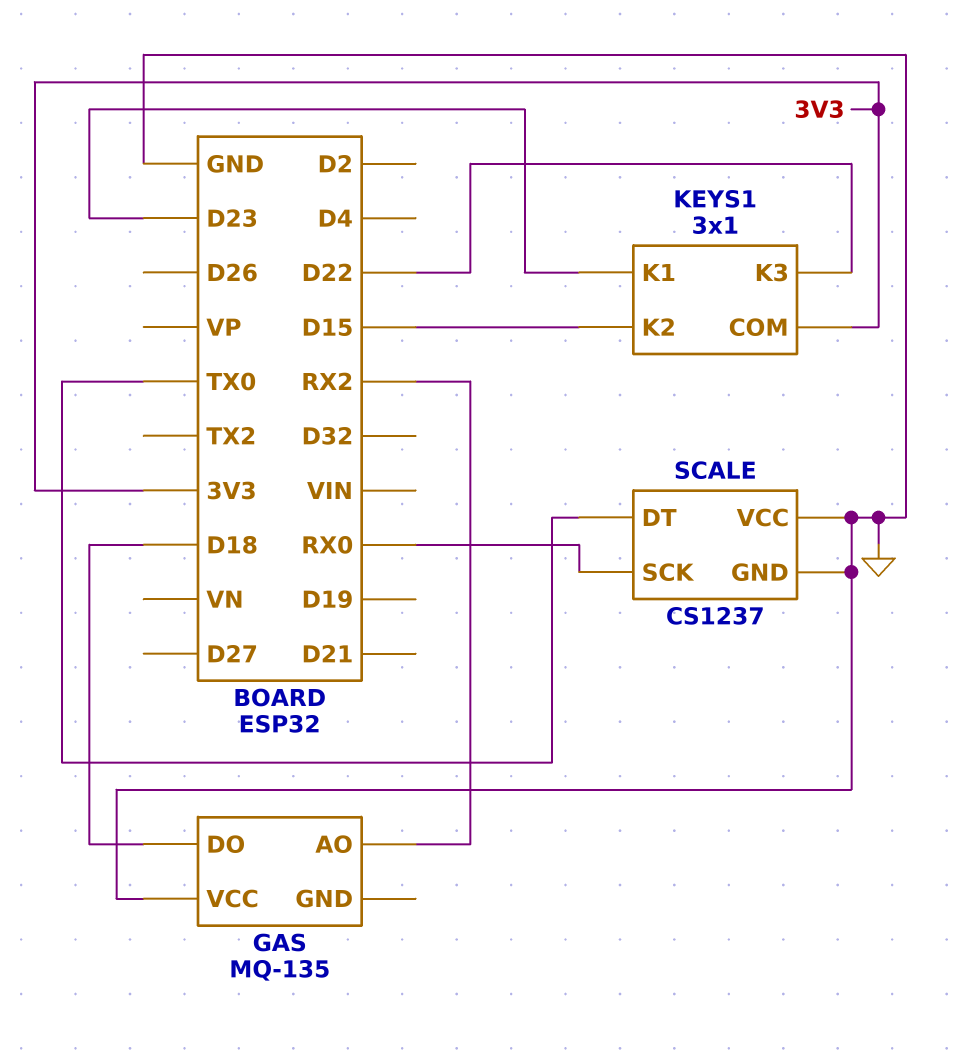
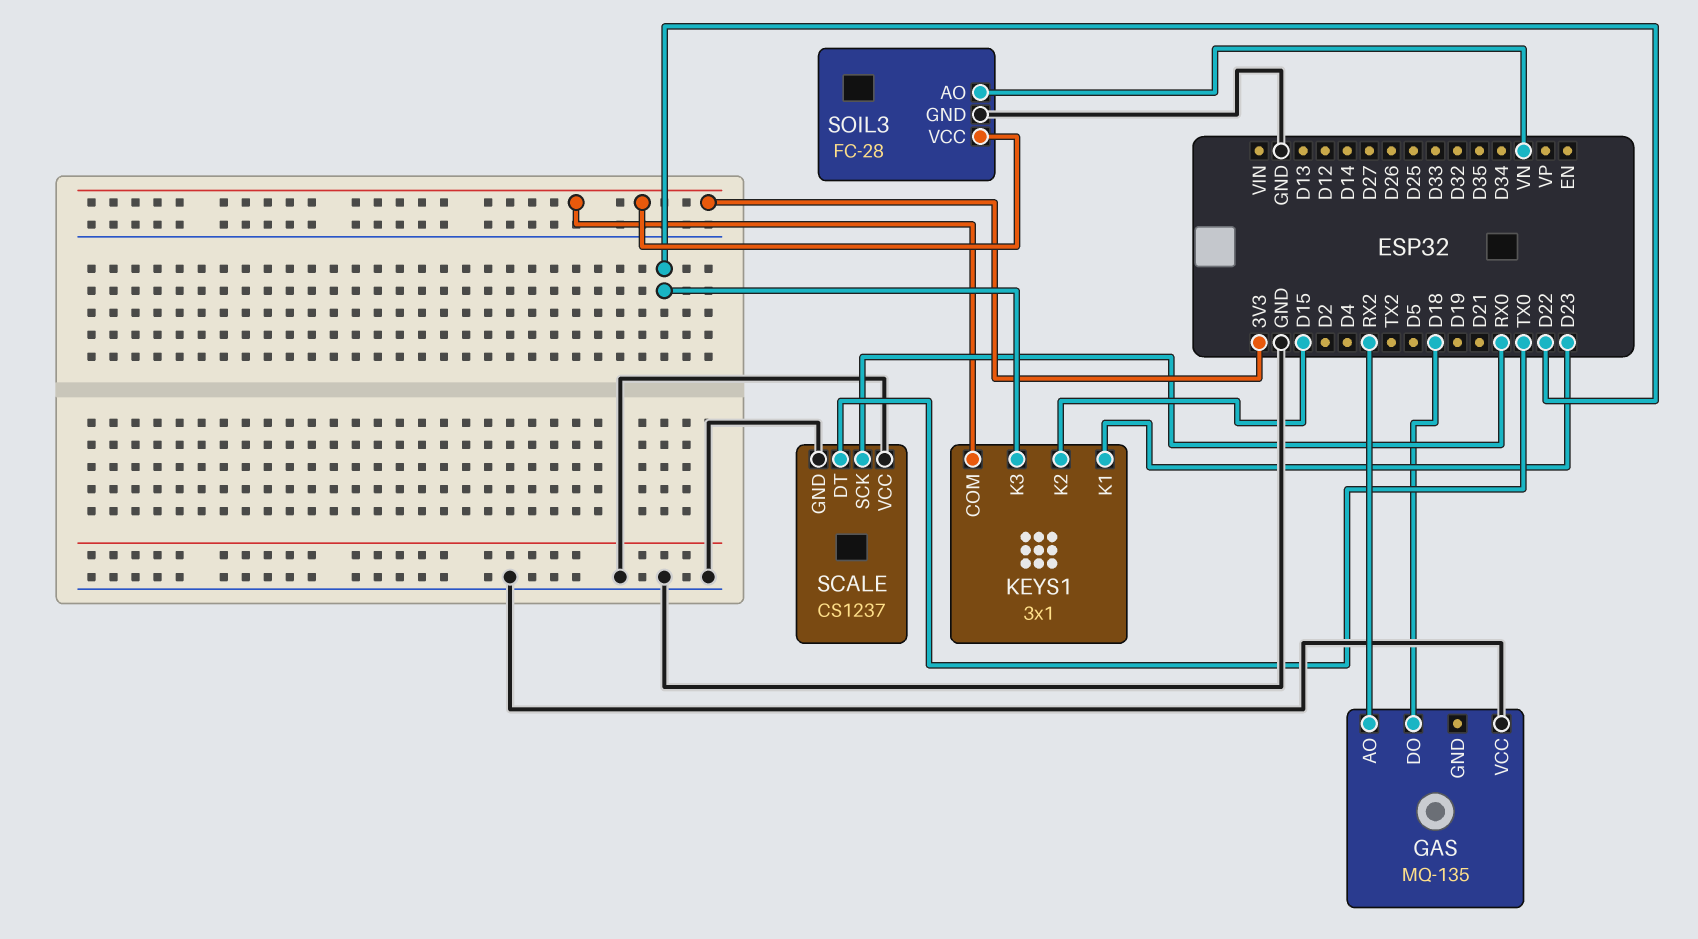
SOIL3: none -> FC-28
SOIL3 pin AO: none -> VN
SOIL3 pin GND: none -> GND
SOIL3 pin VCC: none -> 3V3

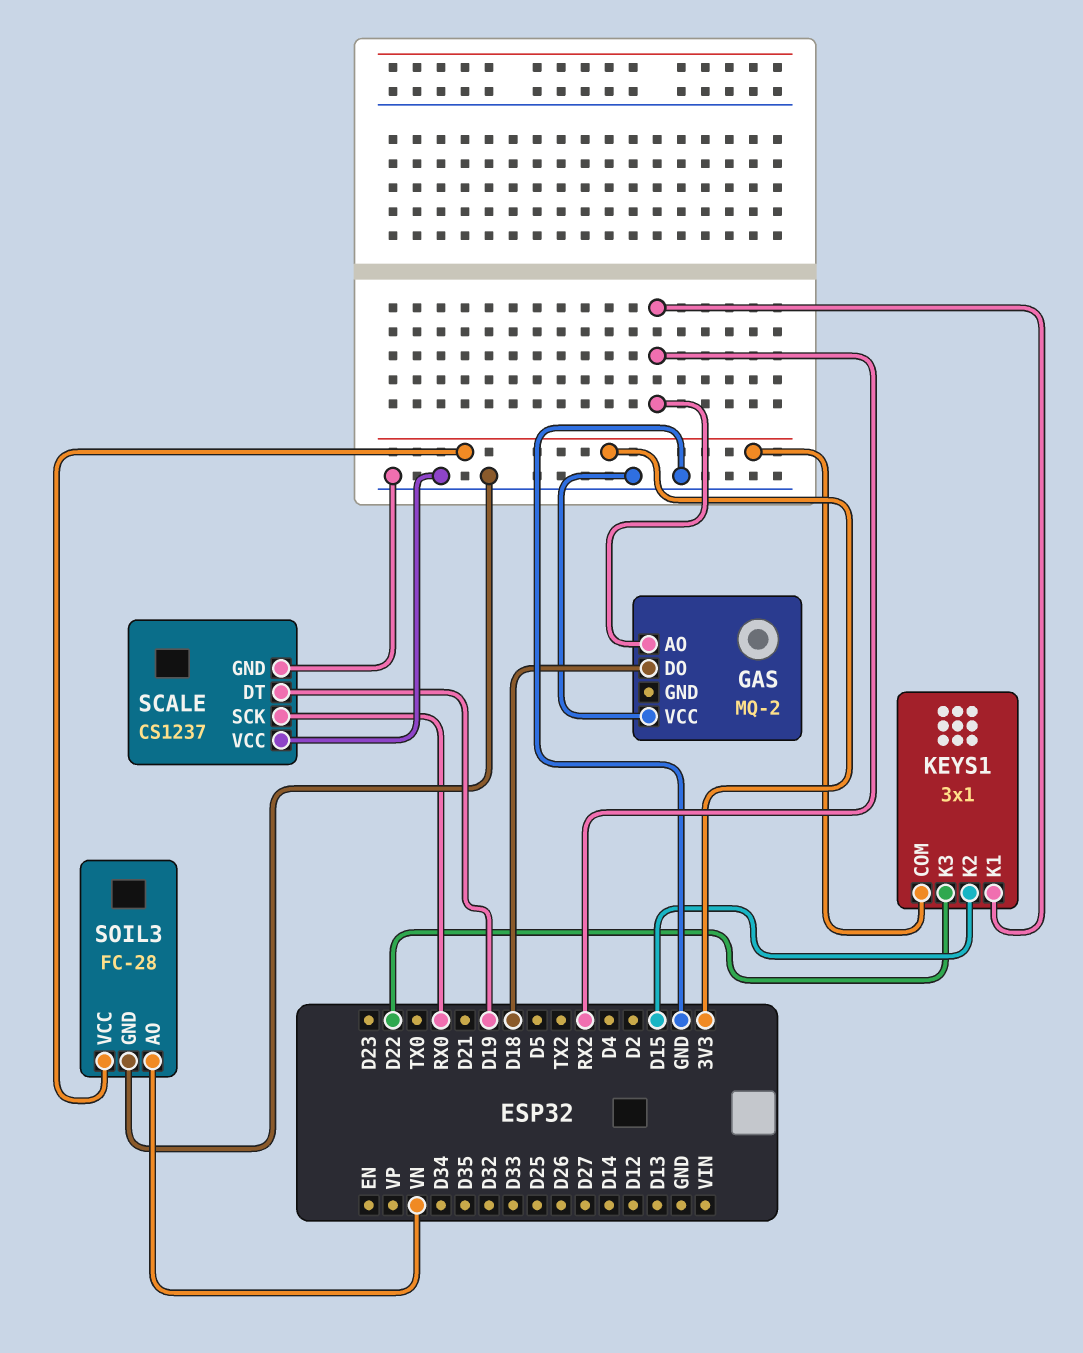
GAS: MQ-135 -> MQ-2
KEYS1 pin K1: D23 -> RX2
SCALE pin DT: TX0 -> D19

